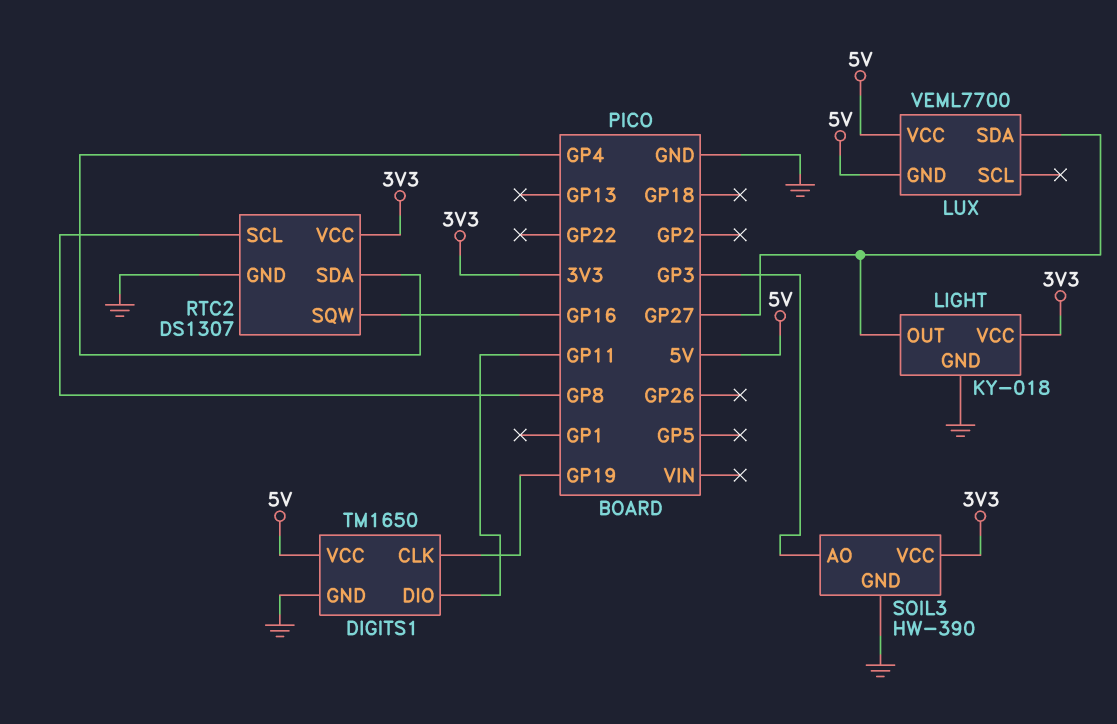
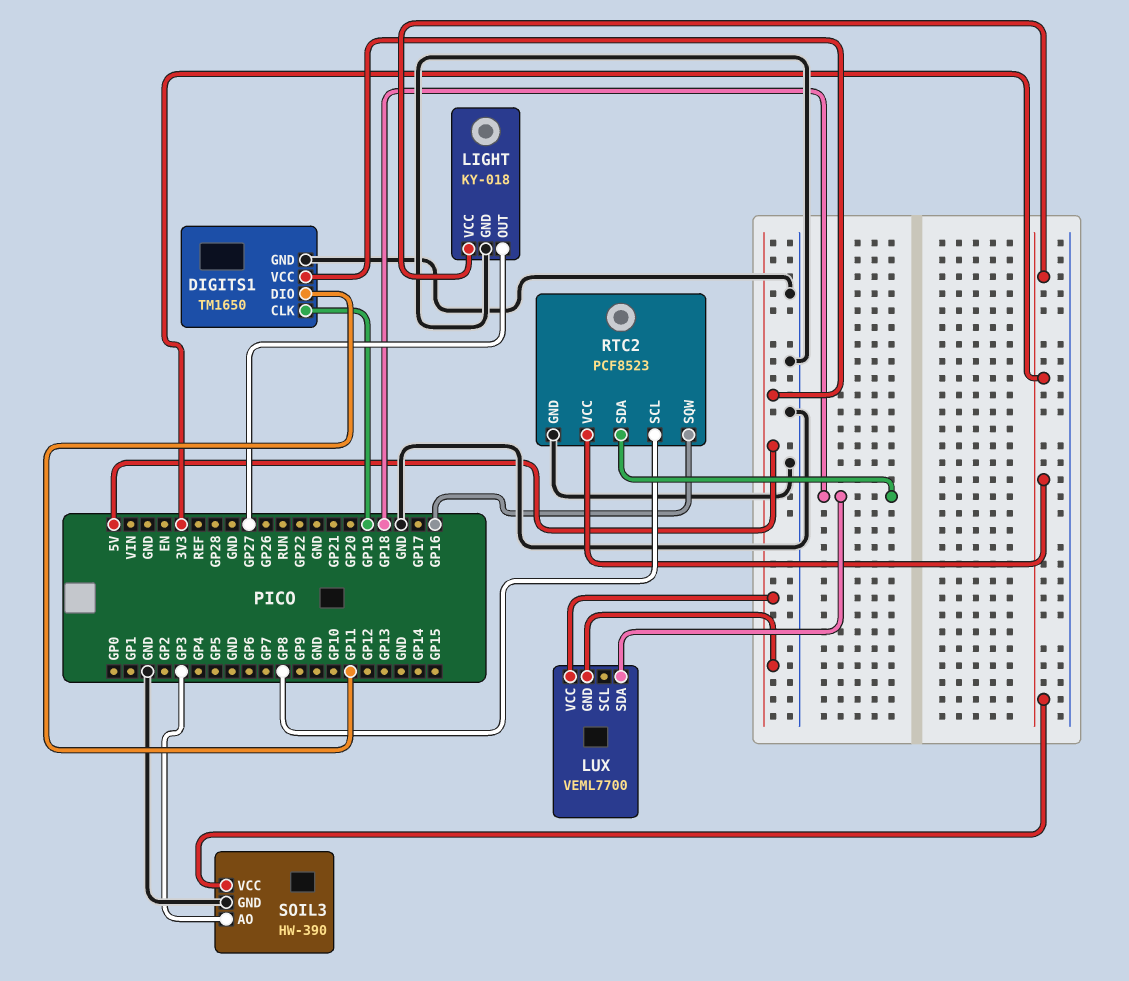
LUX pin SDA: GP27 -> GP18
RTC2: DS1307 -> PCF8523
RTC2 pin SDA: GP4 -> GP18

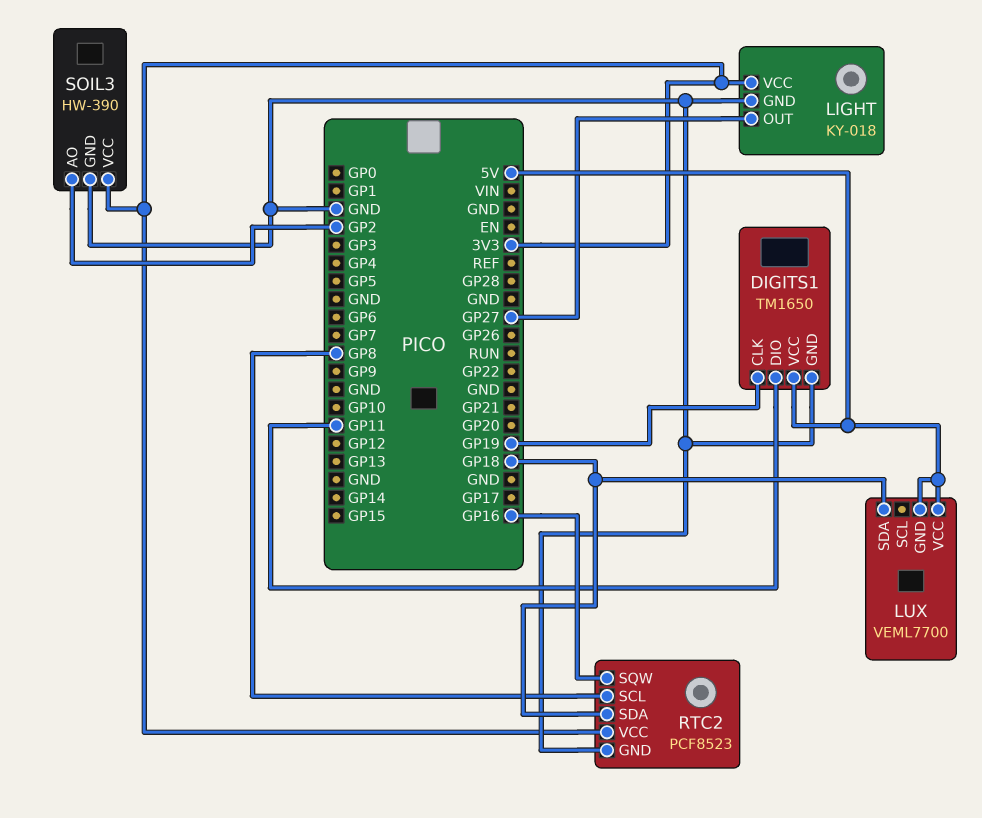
SOIL3 pin AO: GP3 -> GP2

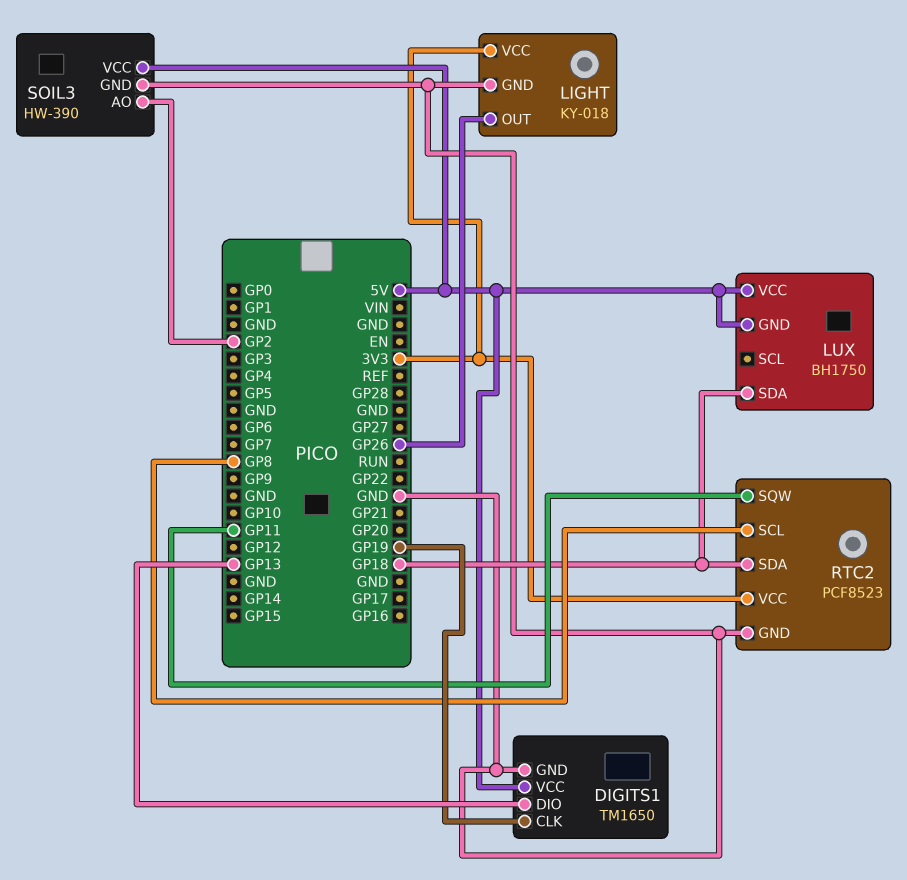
DIGITS1 pin DIO: GP11 -> GP13
LIGHT pin OUT: GP27 -> GP26
LUX: VEML7700 -> BH1750
RTC2 pin SQW: GP16 -> GP11
SOIL3 pin VCC: 3V3 -> 5V

